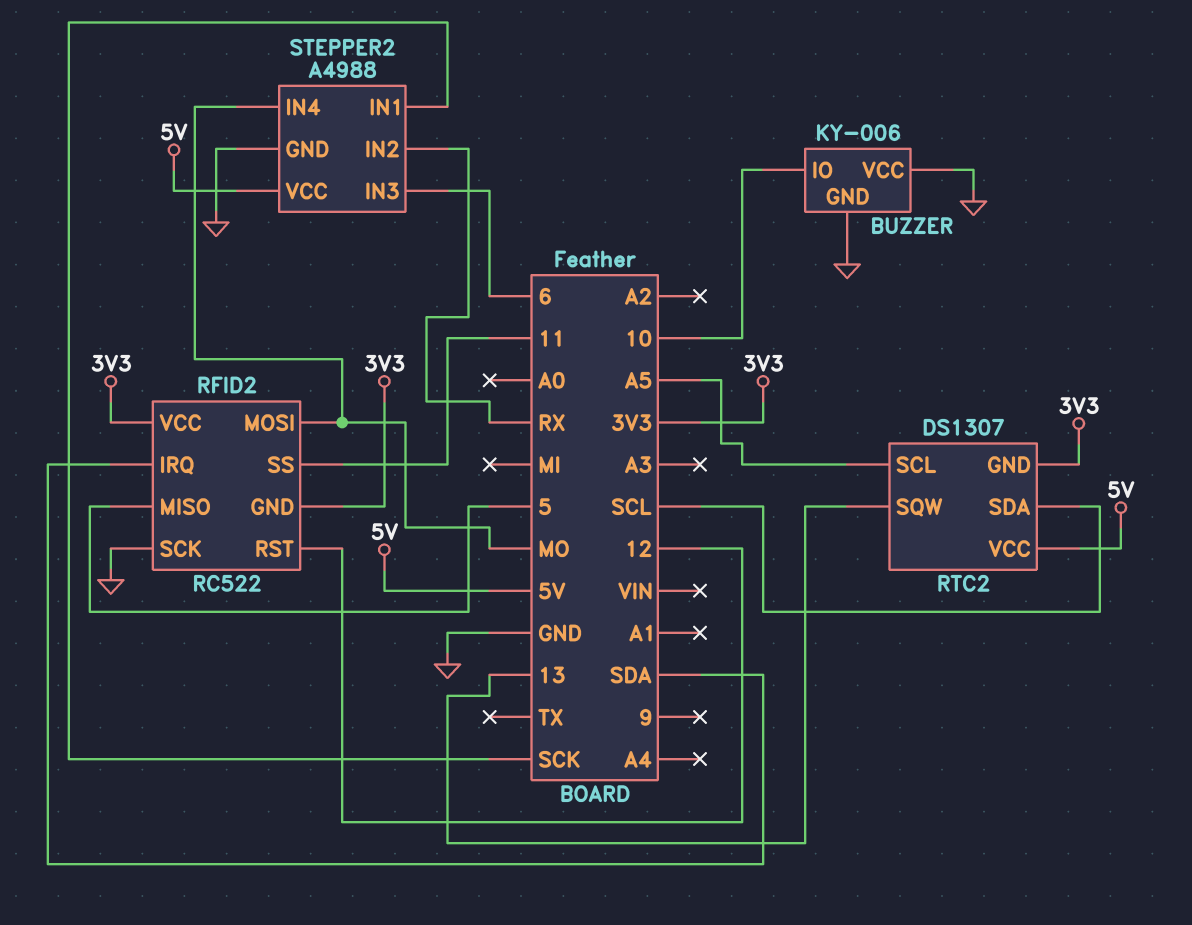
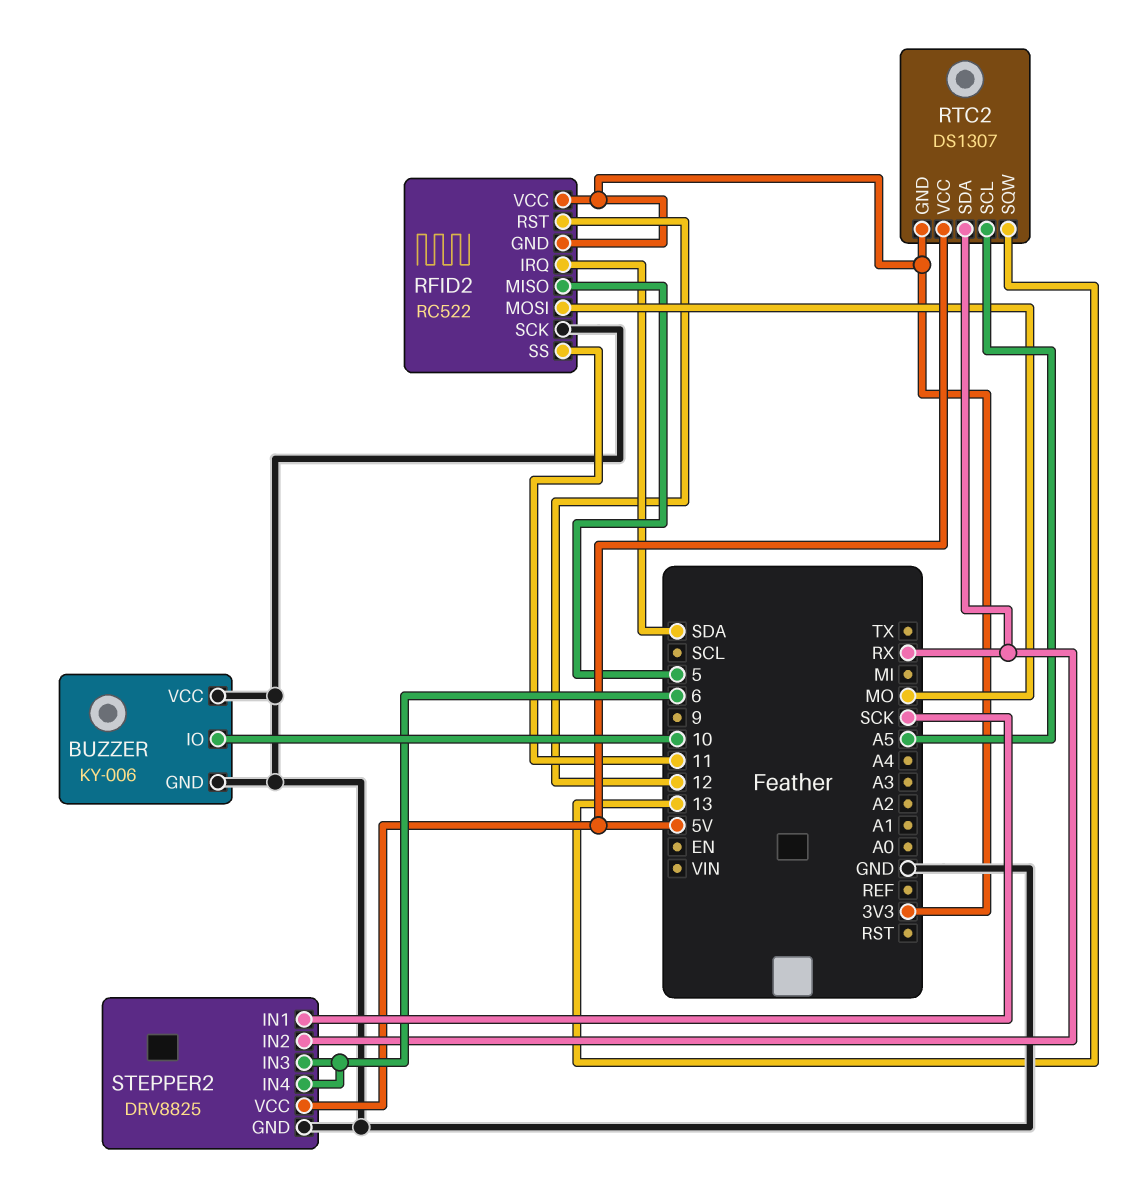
RTC2 pin SDA: SCL -> RX
STEPPER2: A4988 -> DRV8825
STEPPER2 pin IN4: MO -> 6

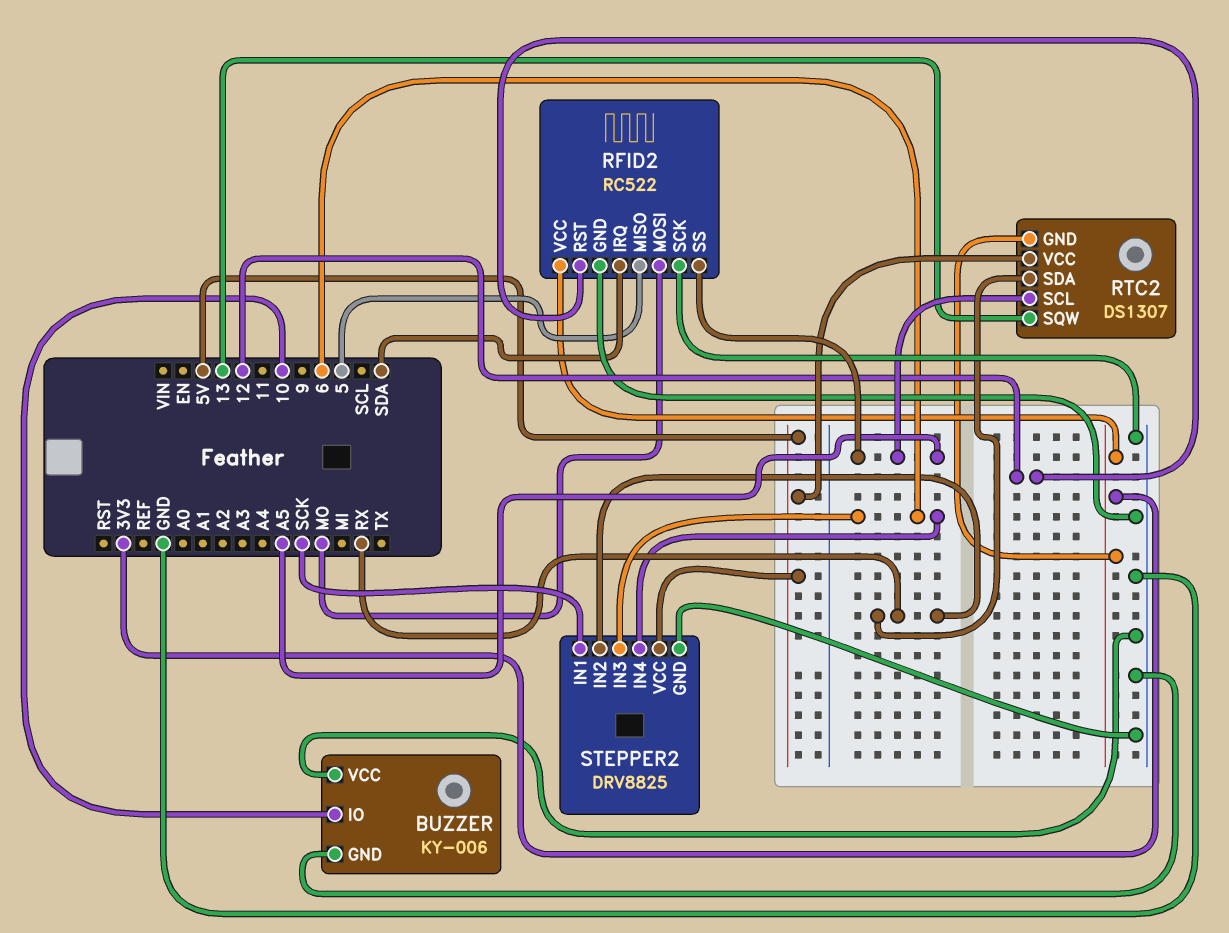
RFID2 pin GND: 3V3 -> GND
RFID2 pin SS: 11 -> A5

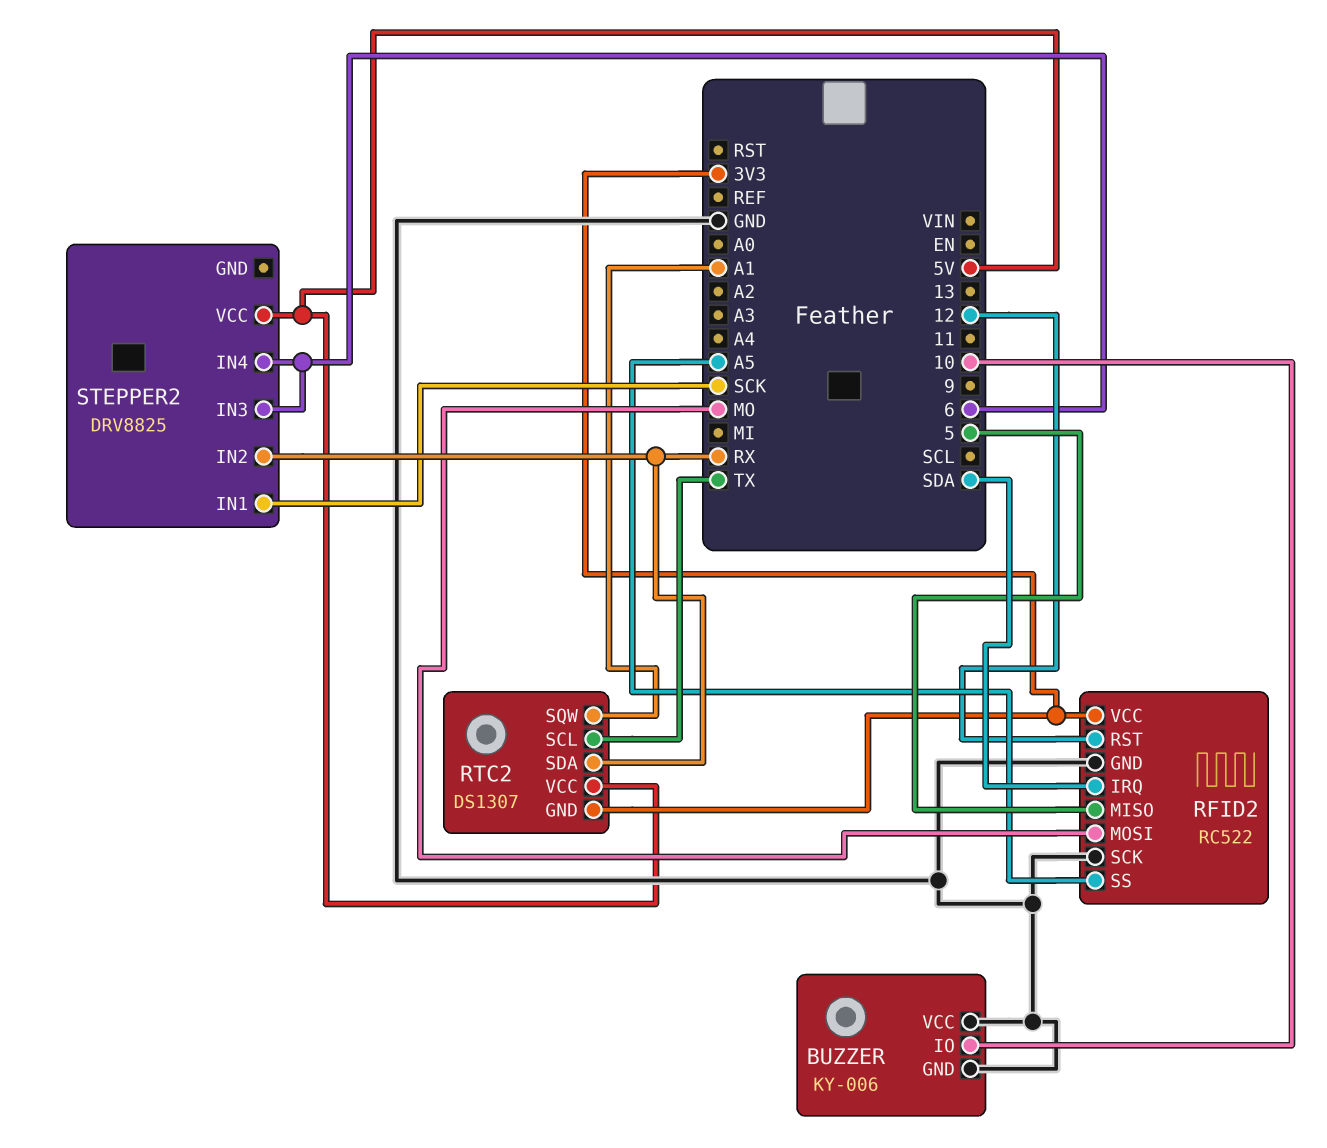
RTC2 pin SCL: A5 -> TX
RTC2 pin SQW: 13 -> A1
STEPPER2 pin GND: GND -> none

